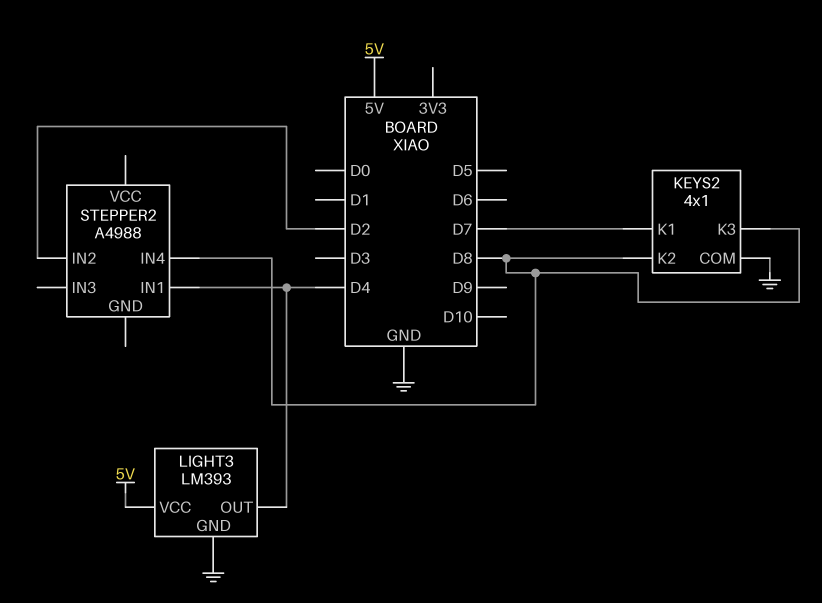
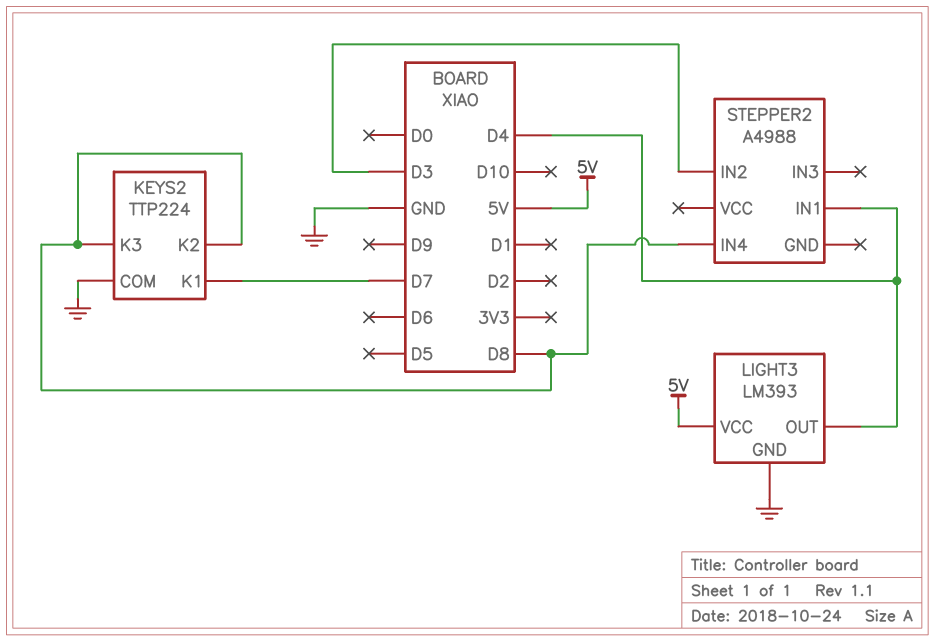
KEYS2: 4x1 -> TTP224
STEPPER2 pin IN2: D2 -> D3

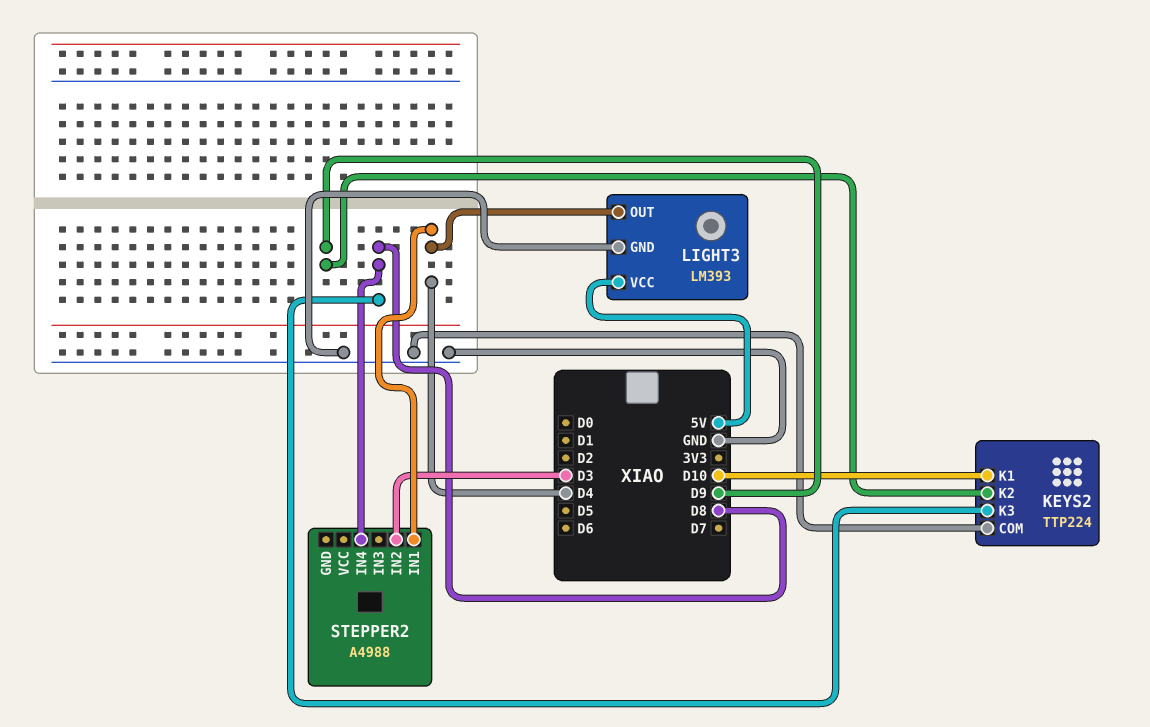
KEYS2 pin K1: D7 -> D10
KEYS2 pin K2: D8 -> D9

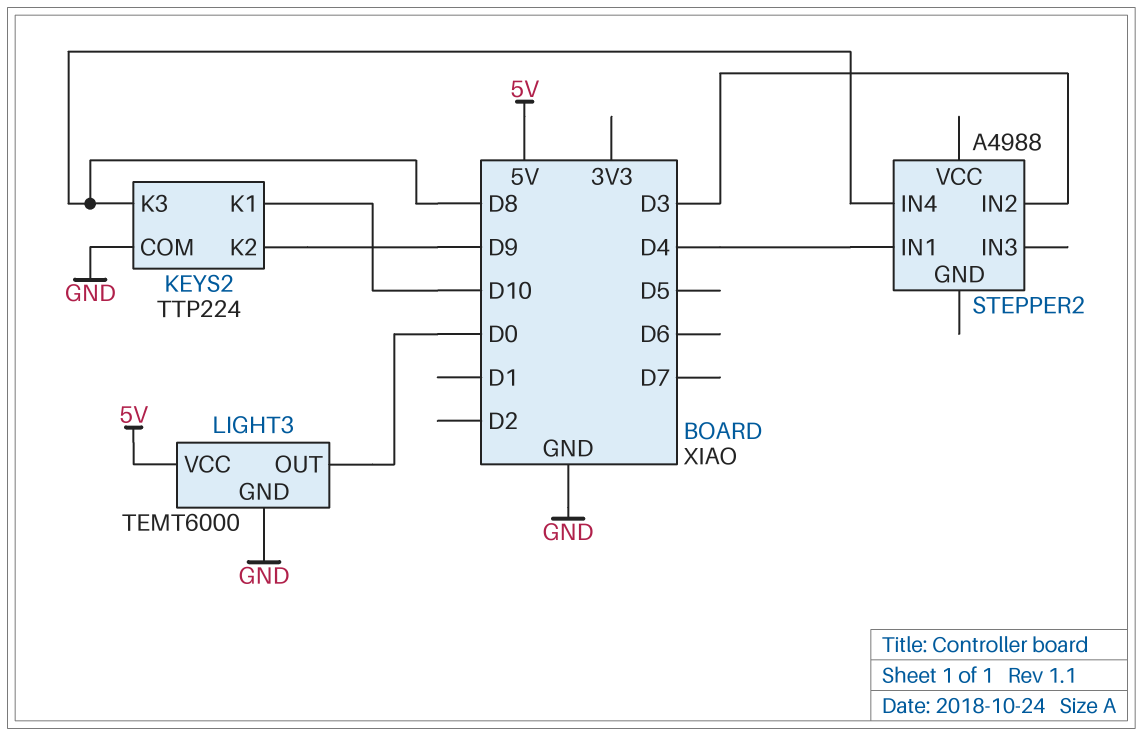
LIGHT3: LM393 -> TEMT6000
LIGHT3 pin OUT: D4 -> D0

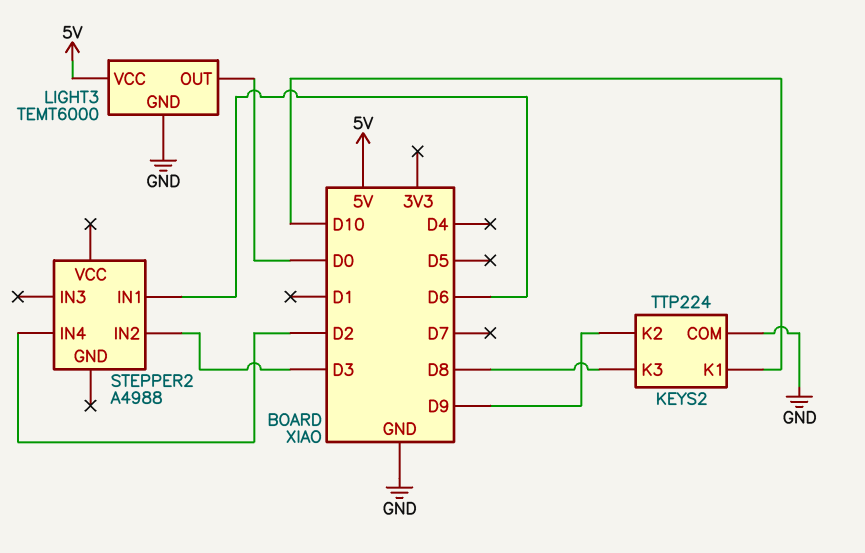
STEPPER2 pin IN1: D4 -> D6
STEPPER2 pin IN4: D8 -> D2

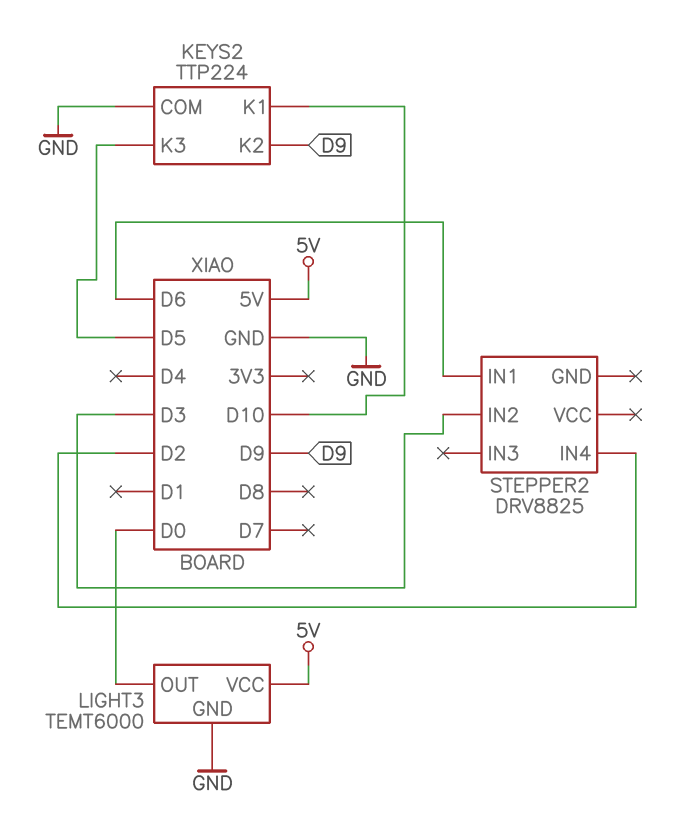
KEYS2 pin K3: D8 -> D5
STEPPER2: A4988 -> DRV8825

